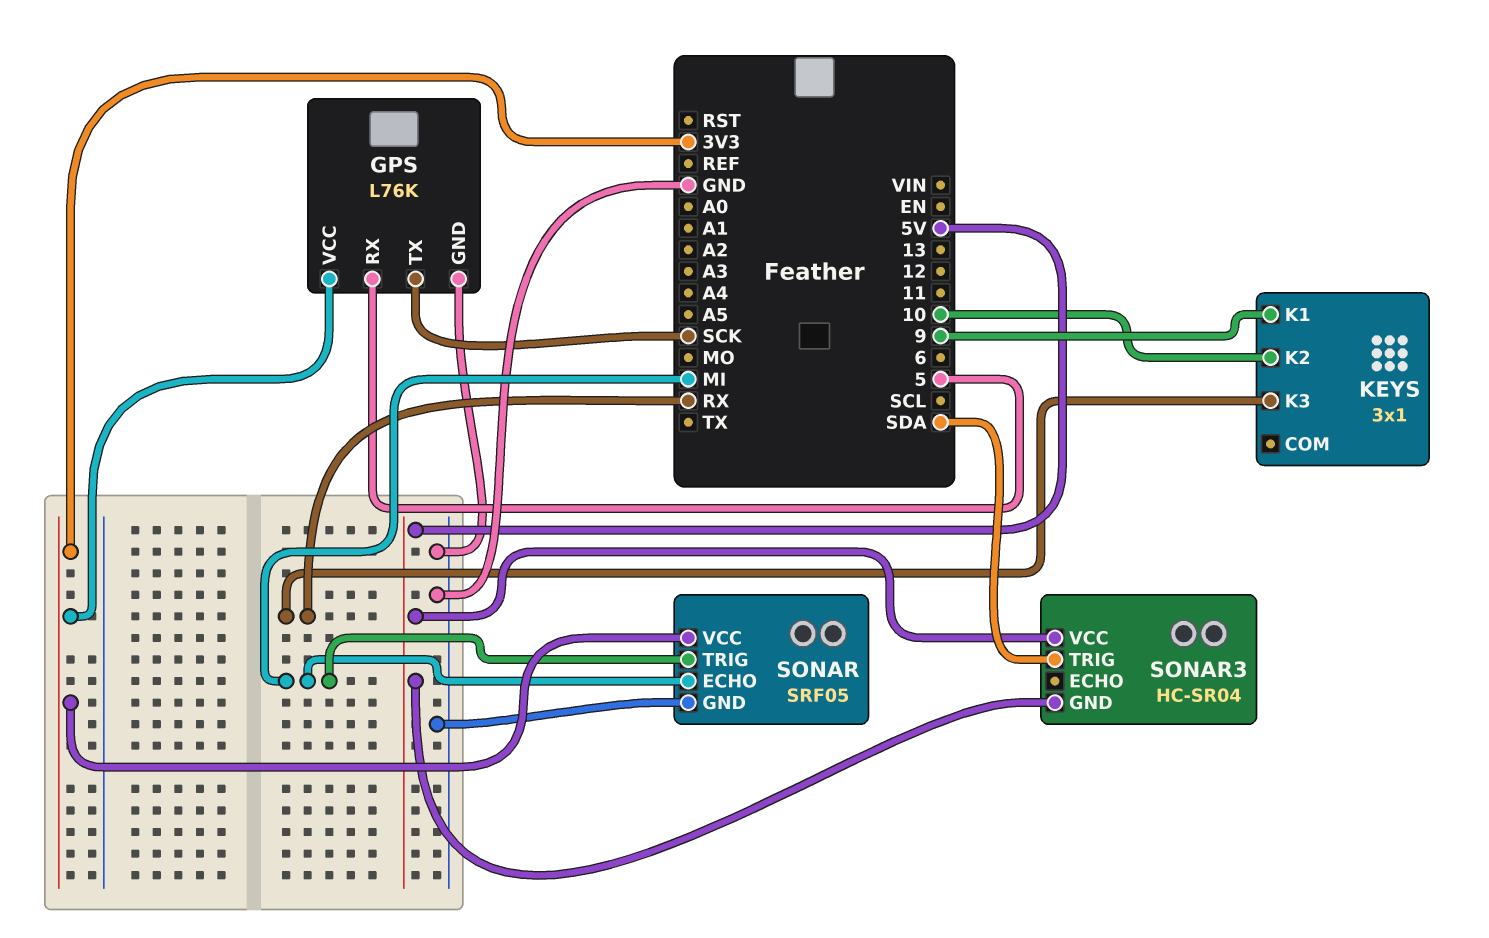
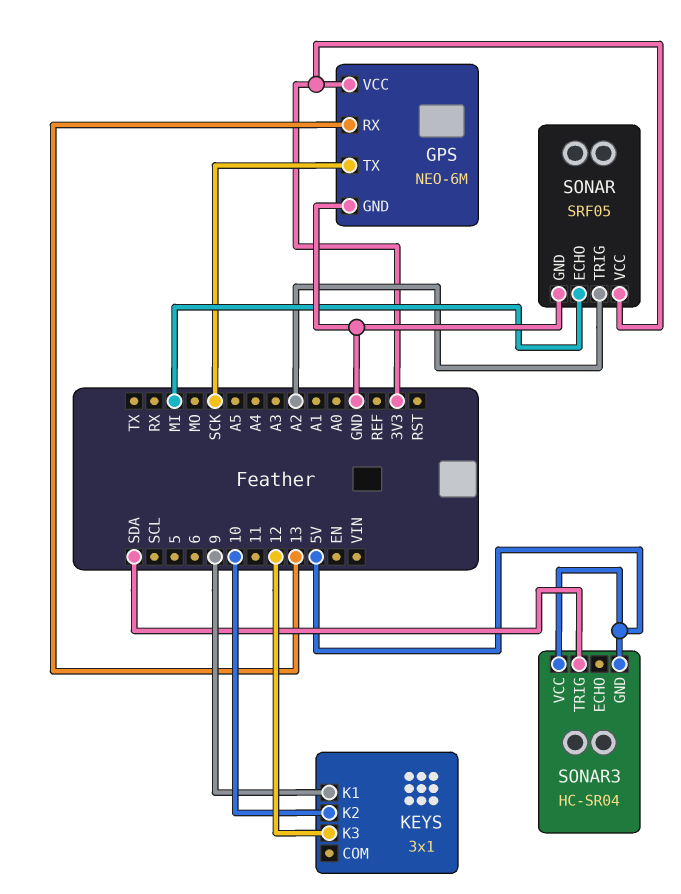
GPS: L76K -> NEO-6M
GPS pin RX: 5 -> 13
KEYS pin K3: RX -> 12
SONAR pin TRIG: MI -> A2

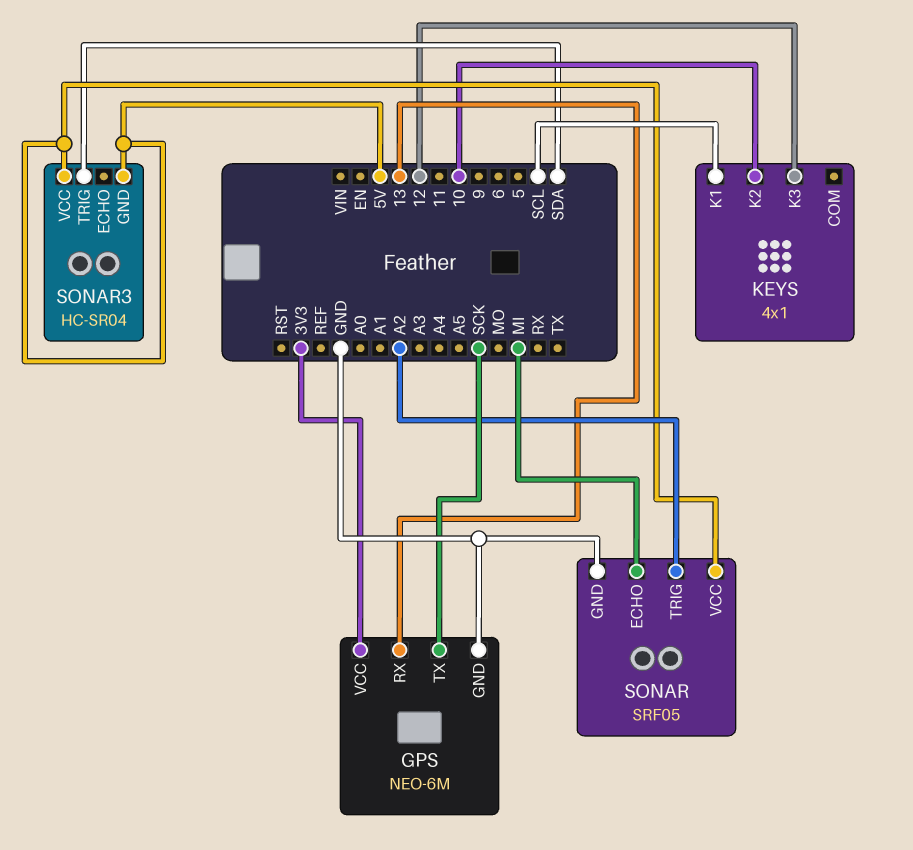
KEYS: 3x1 -> 4x1
KEYS pin K1: 9 -> SCL
SONAR pin VCC: 3V3 -> 5V

